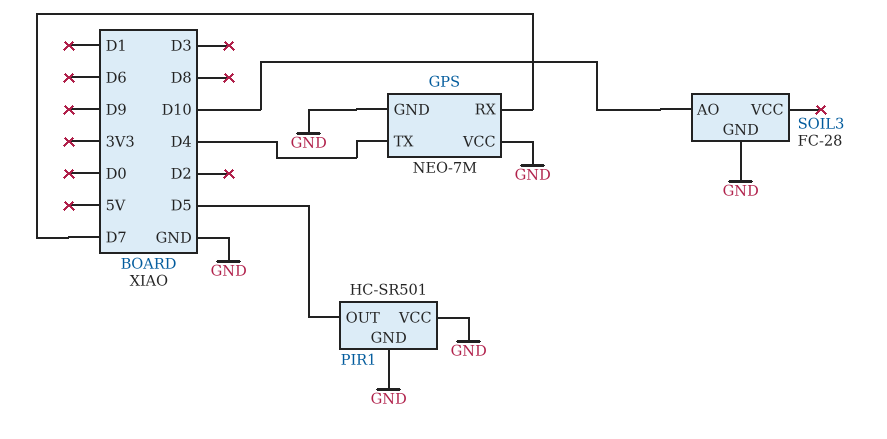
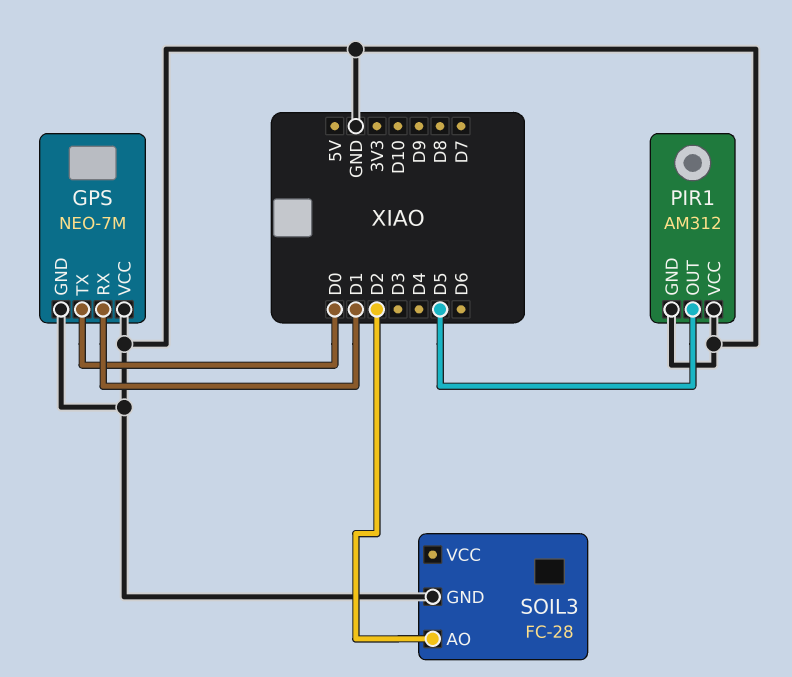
GPS pin RX: D7 -> D1
GPS pin TX: D4 -> D0
PIR1: HC-SR501 -> AM312
SOIL3 pin AO: D10 -> D2

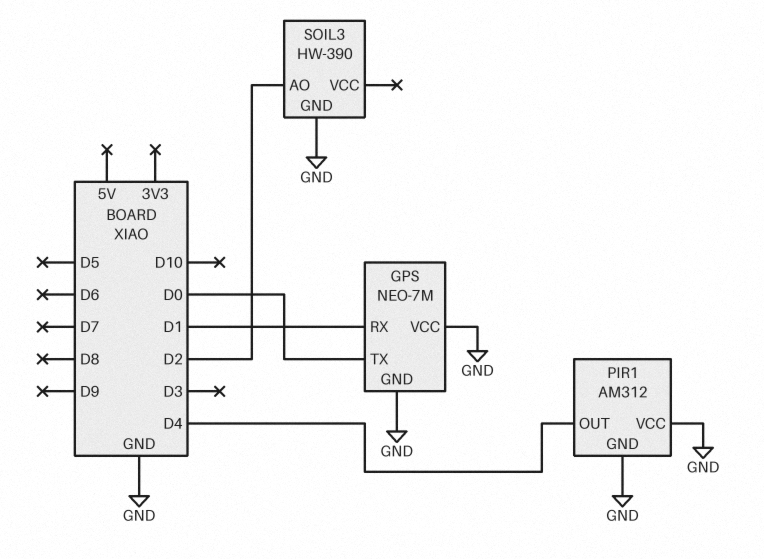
PIR1 pin OUT: D5 -> D4
SOIL3: FC-28 -> HW-390

